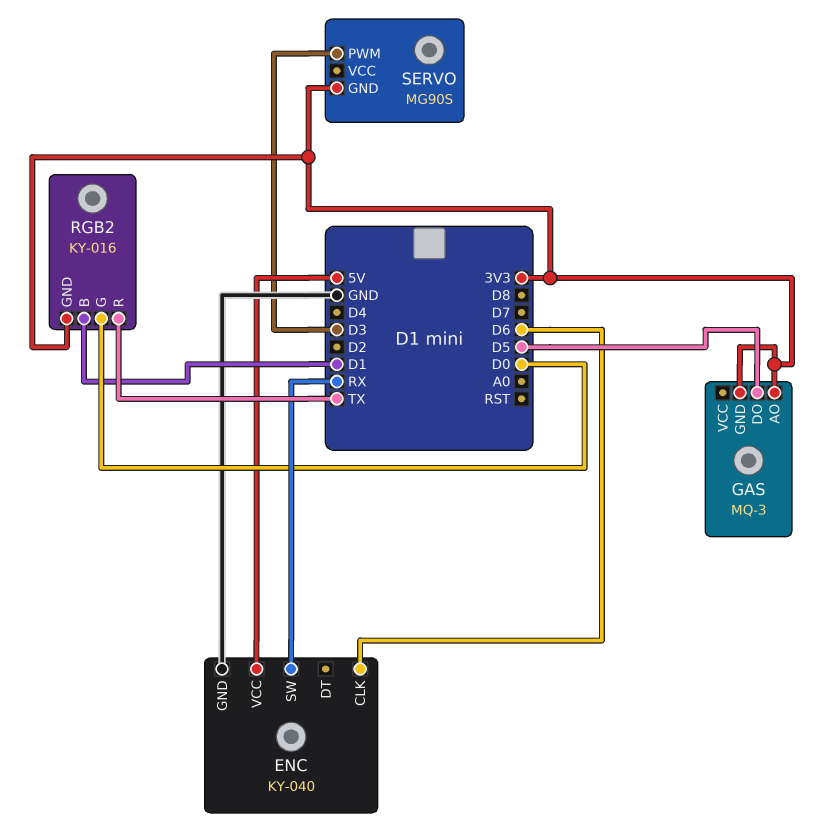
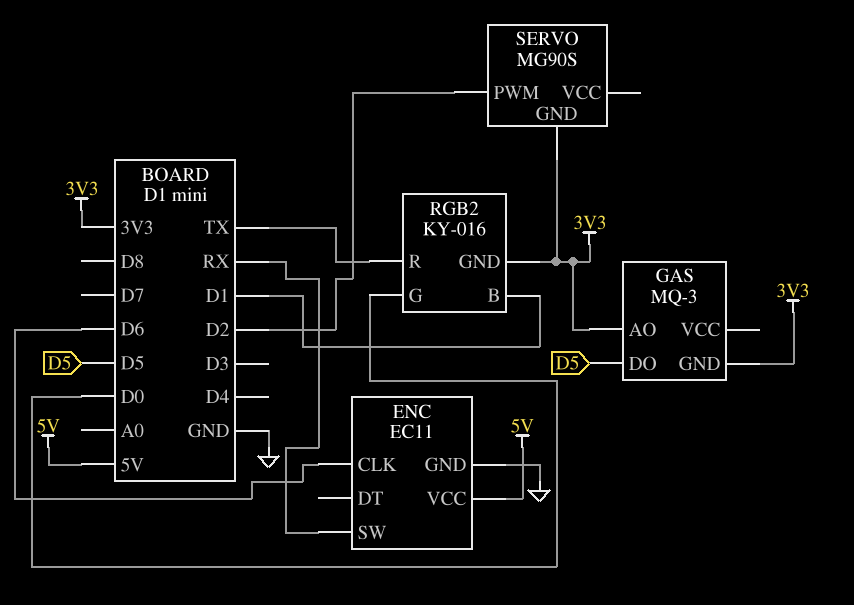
ENC: KY-040 -> EC11
SERVO pin PWM: D3 -> D2

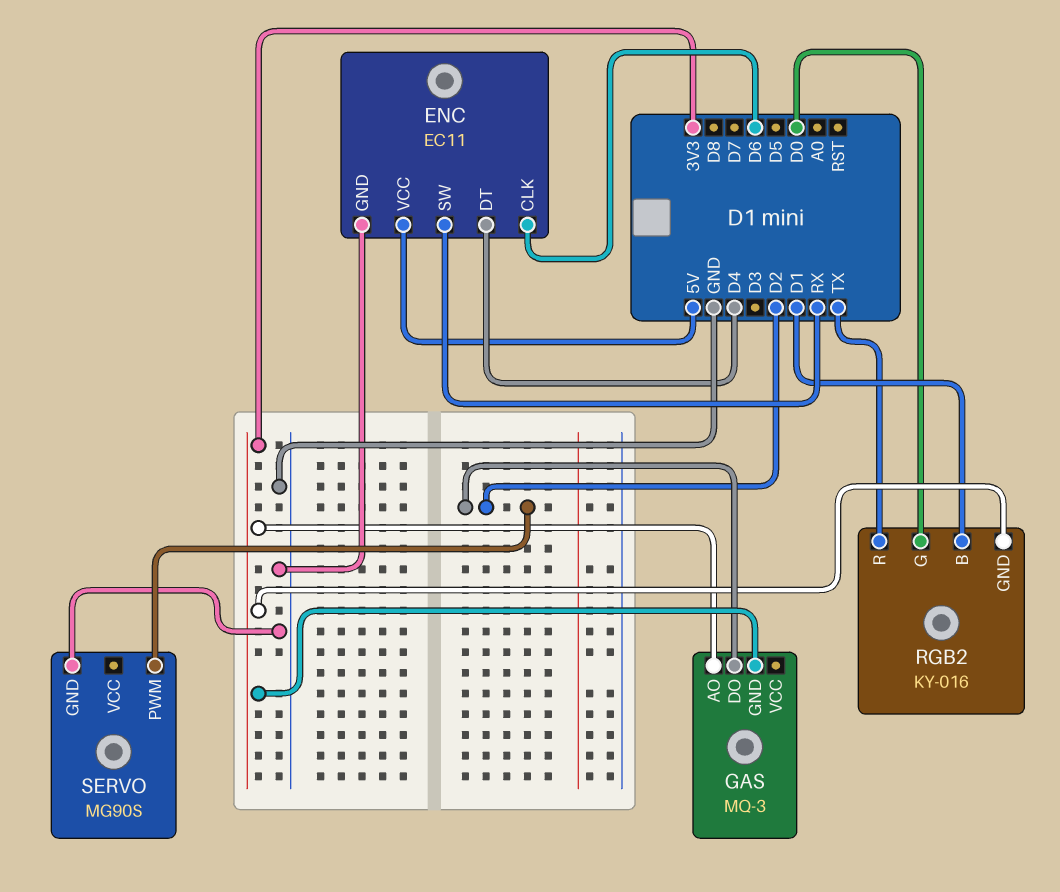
ENC pin DT: none -> D4
GAS pin DO: D5 -> D2
SERVO pin GND: 3V3 -> GND

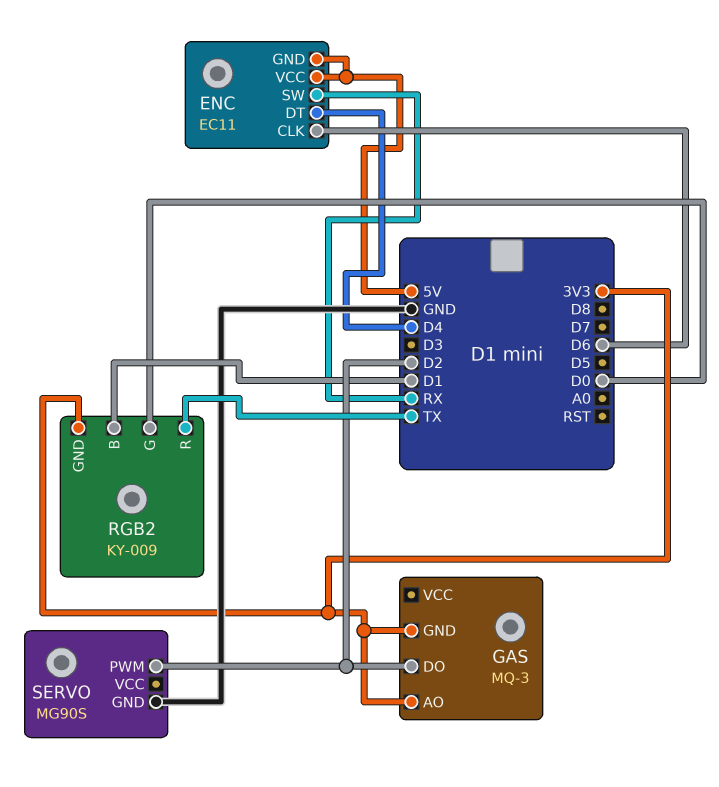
ENC pin GND: GND -> 5V
RGB2: KY-016 -> KY-009

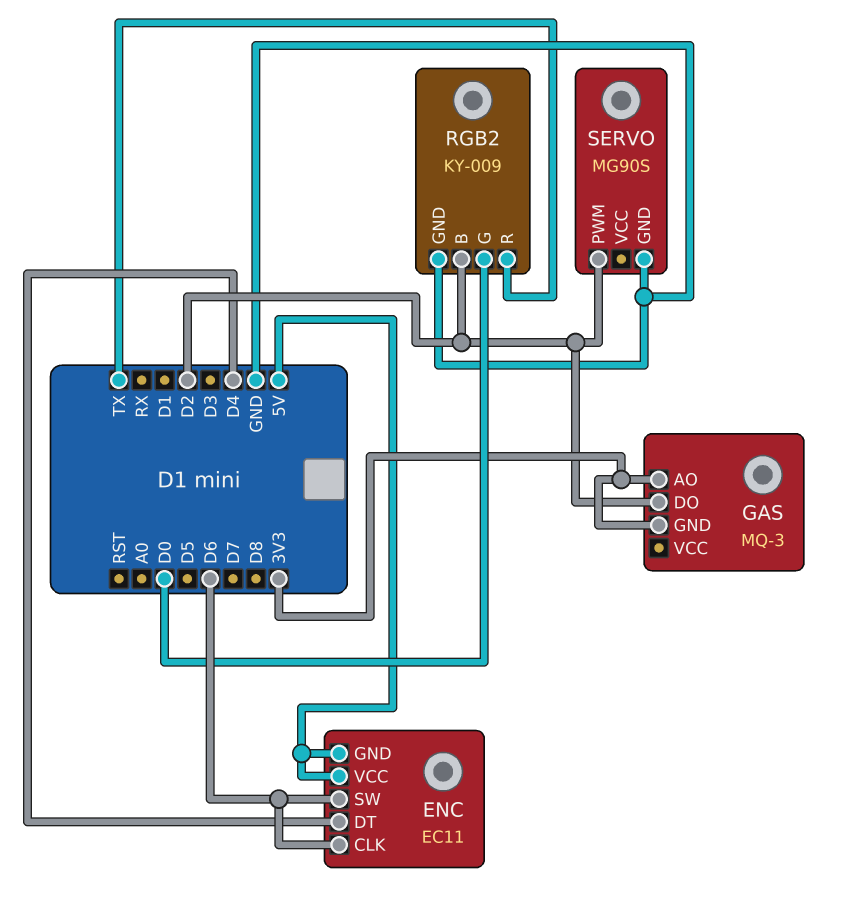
ENC pin SW: RX -> D6
RGB2 pin B: D1 -> D2
RGB2 pin GND: 3V3 -> GND

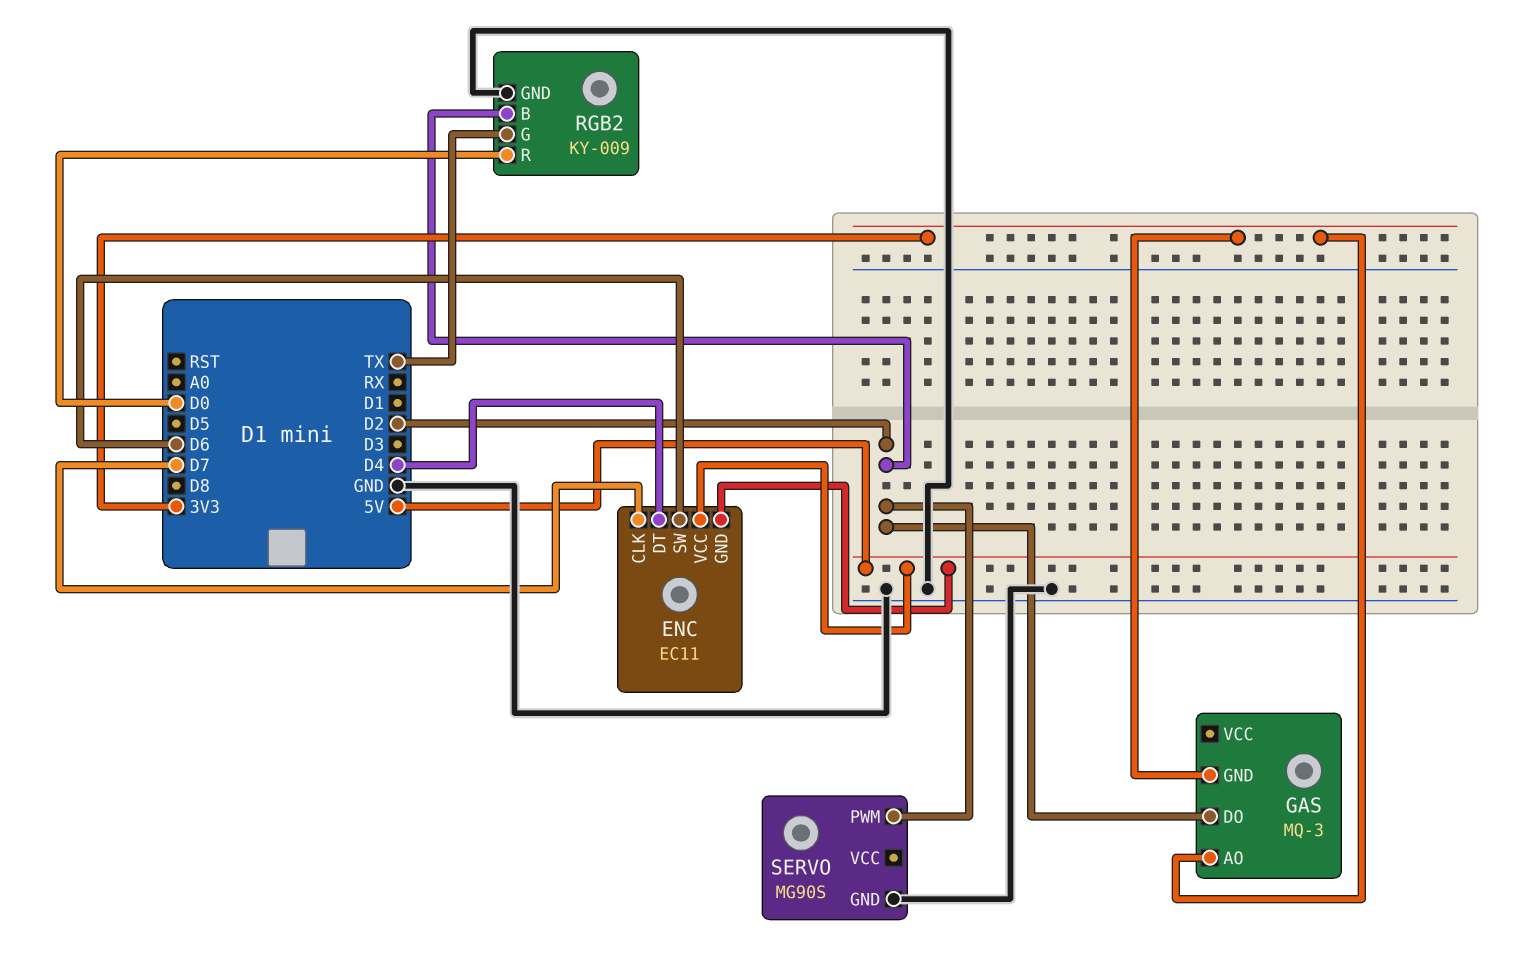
ENC pin CLK: D6 -> D7
RGB2 pin G: D0 -> TX
RGB2 pin R: TX -> D0

